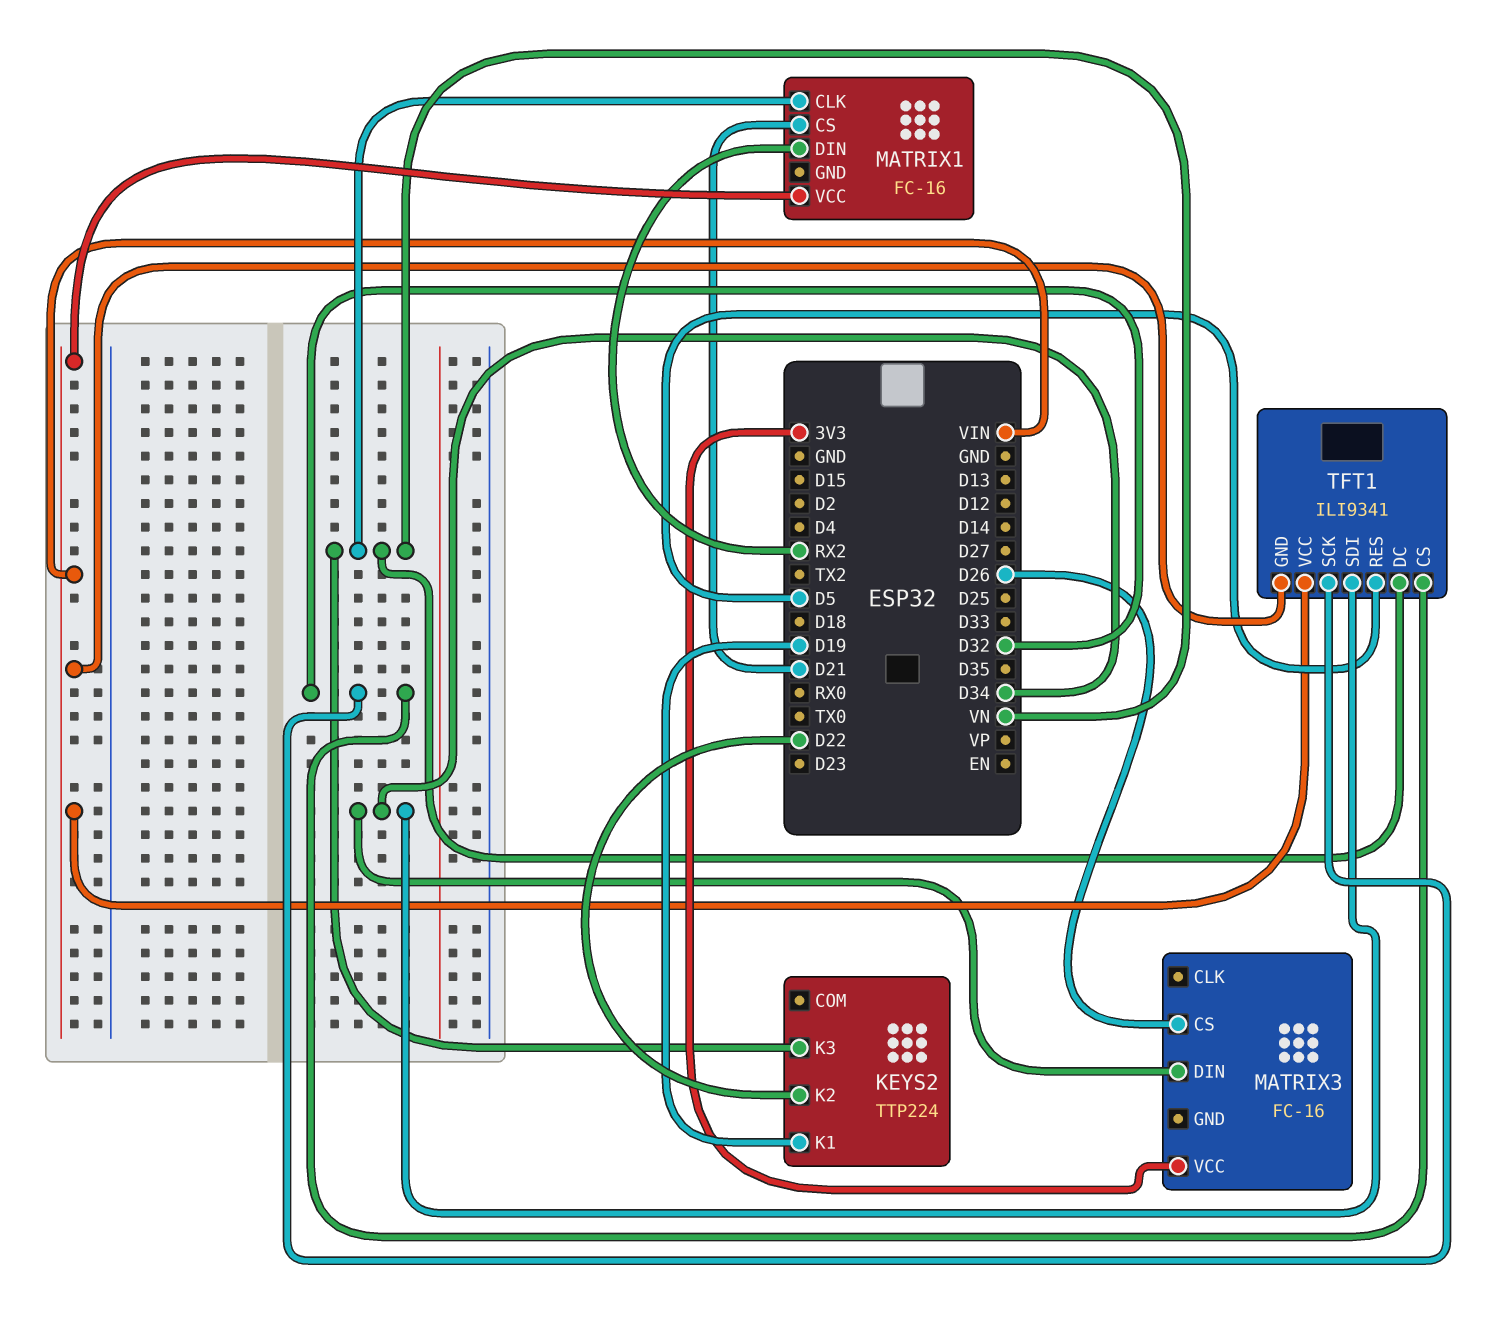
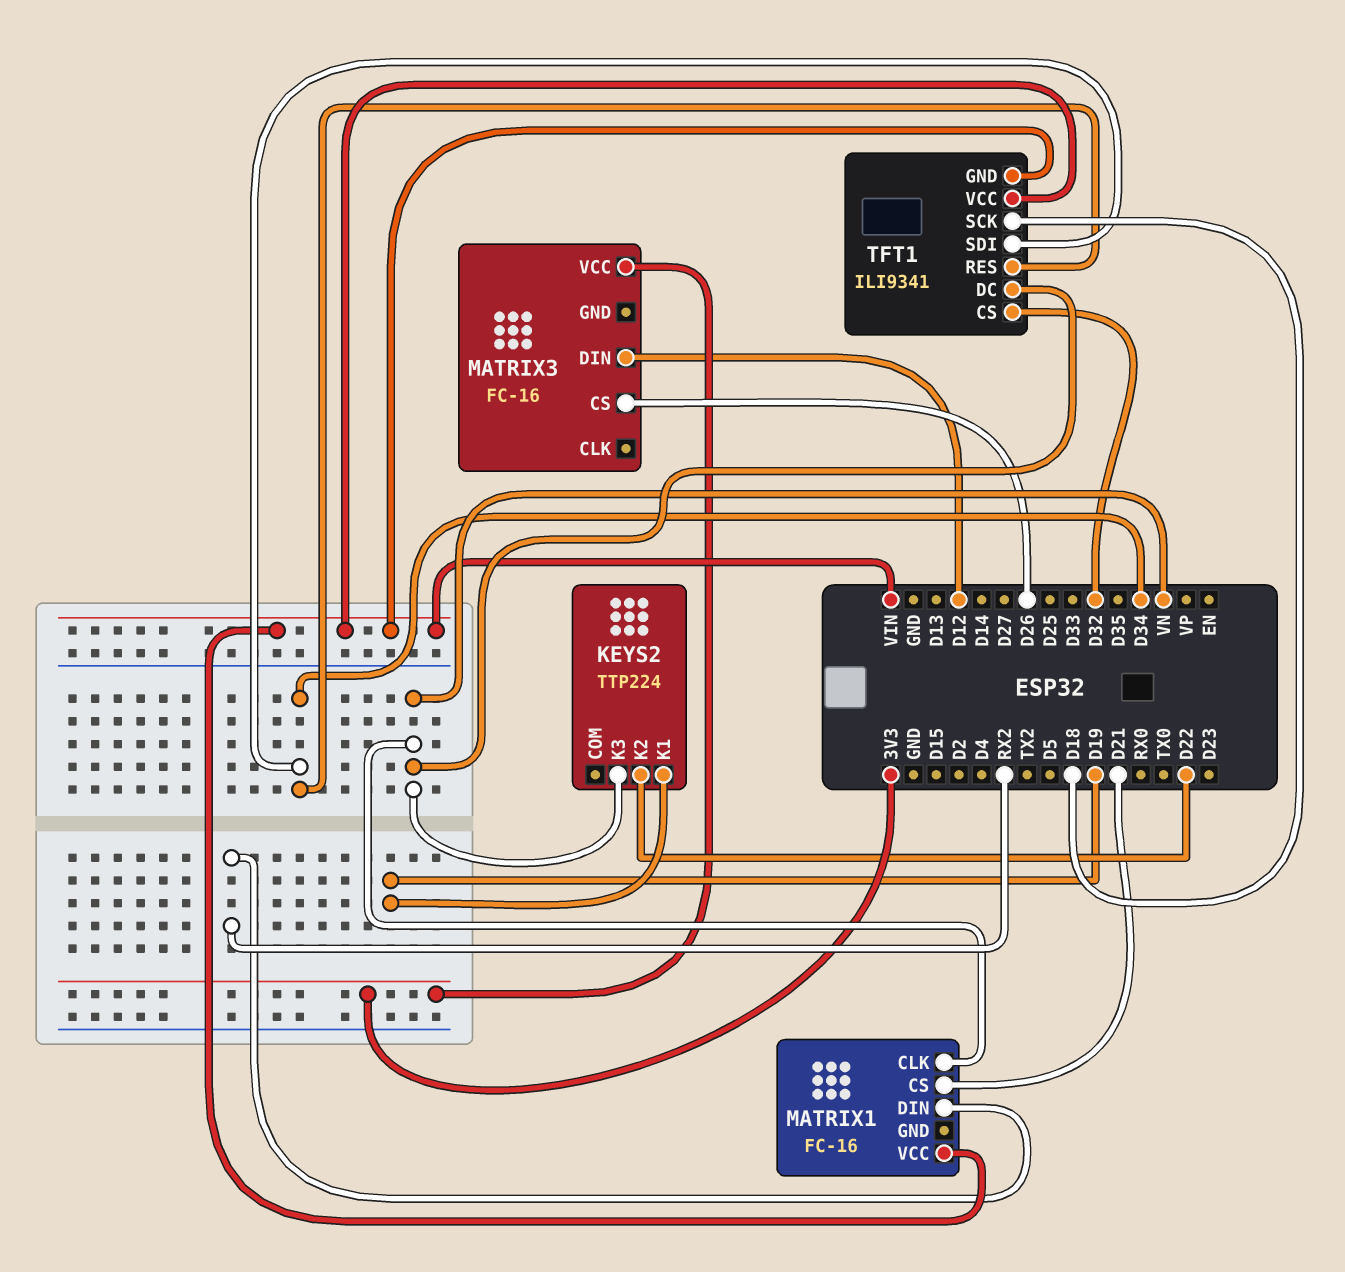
MATRIX3 pin DIN: D34 -> D12
TFT1 pin RES: D5 -> D34
TFT1 pin SCK: D32 -> D18

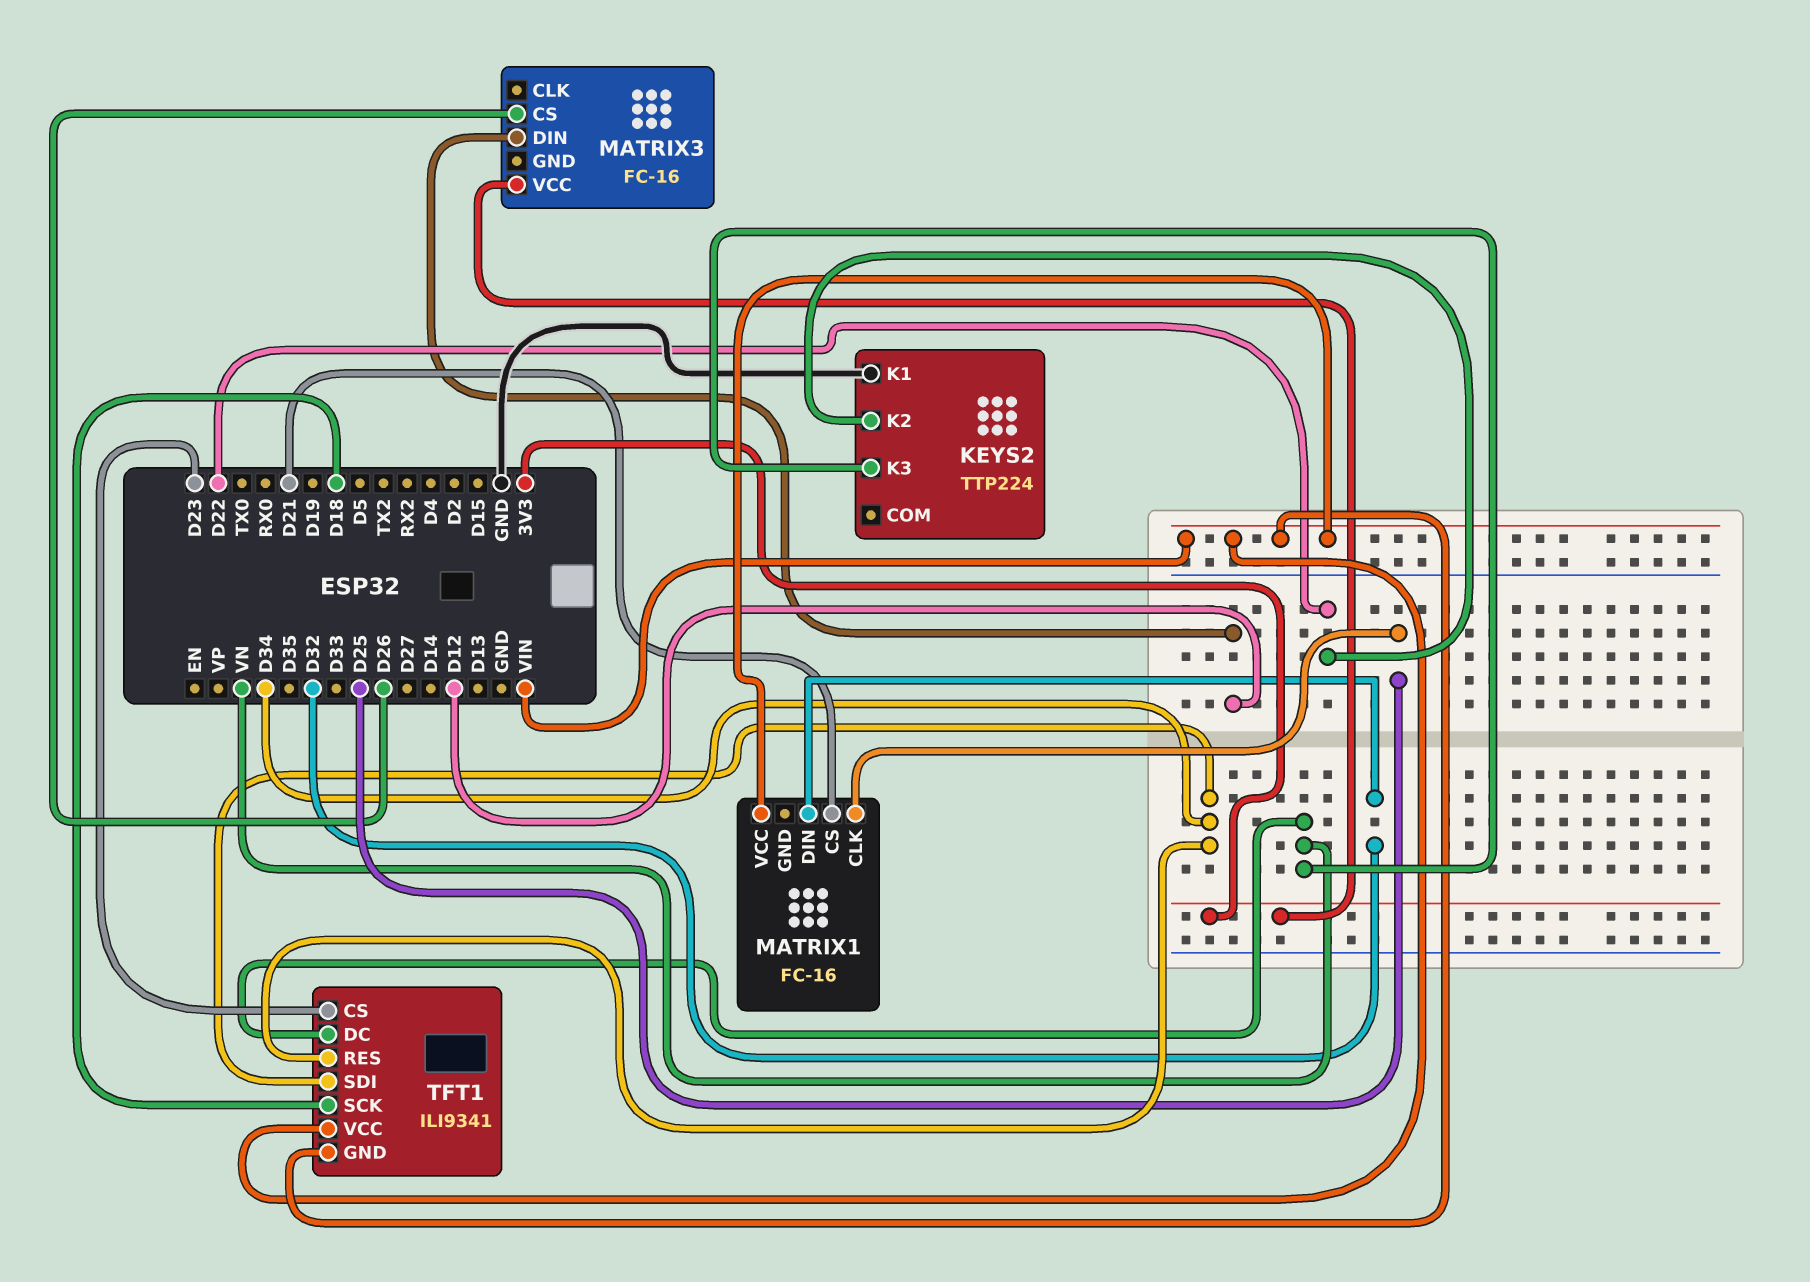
KEYS2 pin K1: D19 -> GND
MATRIX1 pin CLK: VN -> D25
MATRIX1 pin DIN: RX2 -> D32
TFT1 pin CS: D32 -> D23

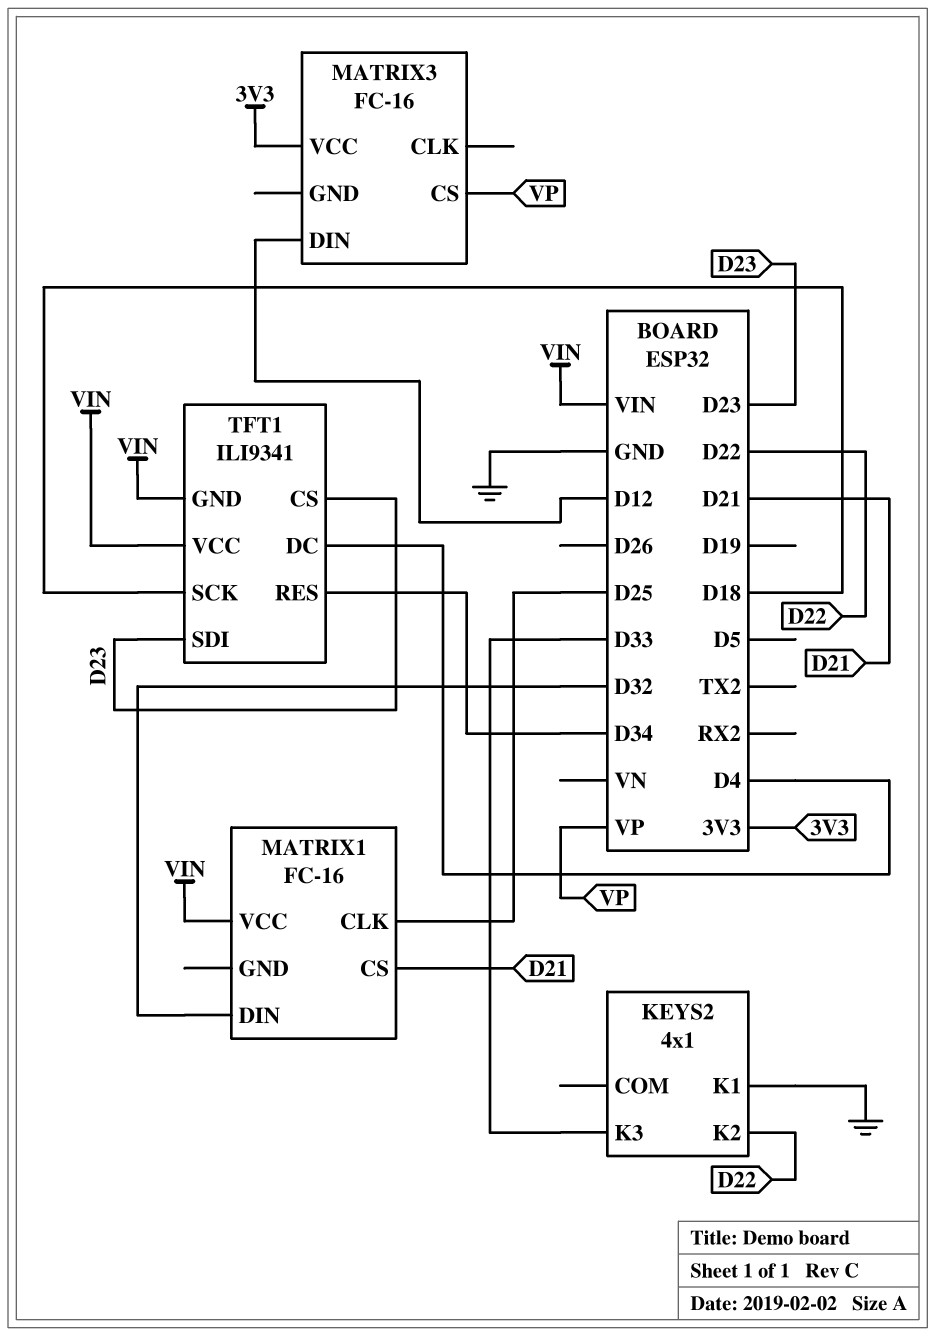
KEYS2: TTP224 -> 4x1
KEYS2 pin K3: VN -> D33
MATRIX3 pin CS: D26 -> VP
TFT1 pin DC: VN -> D4
TFT1 pin SDI: D34 -> D23

